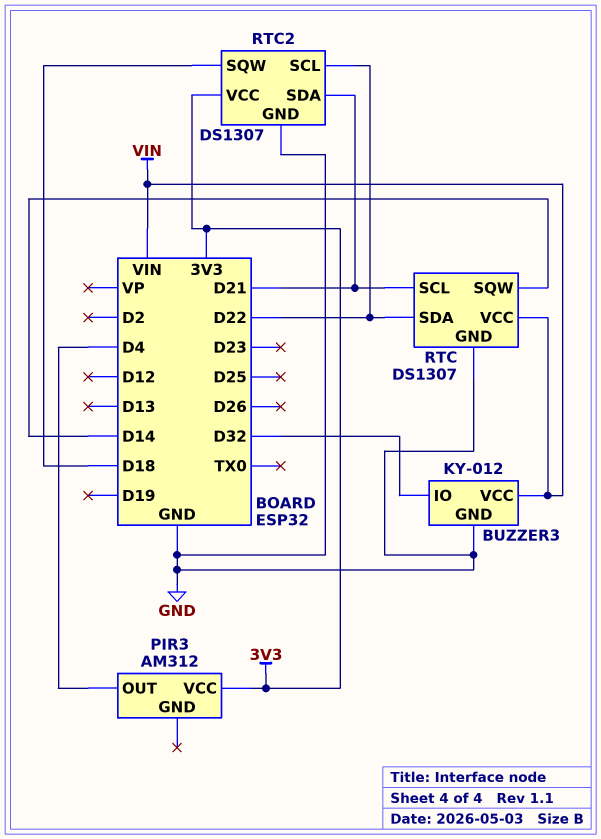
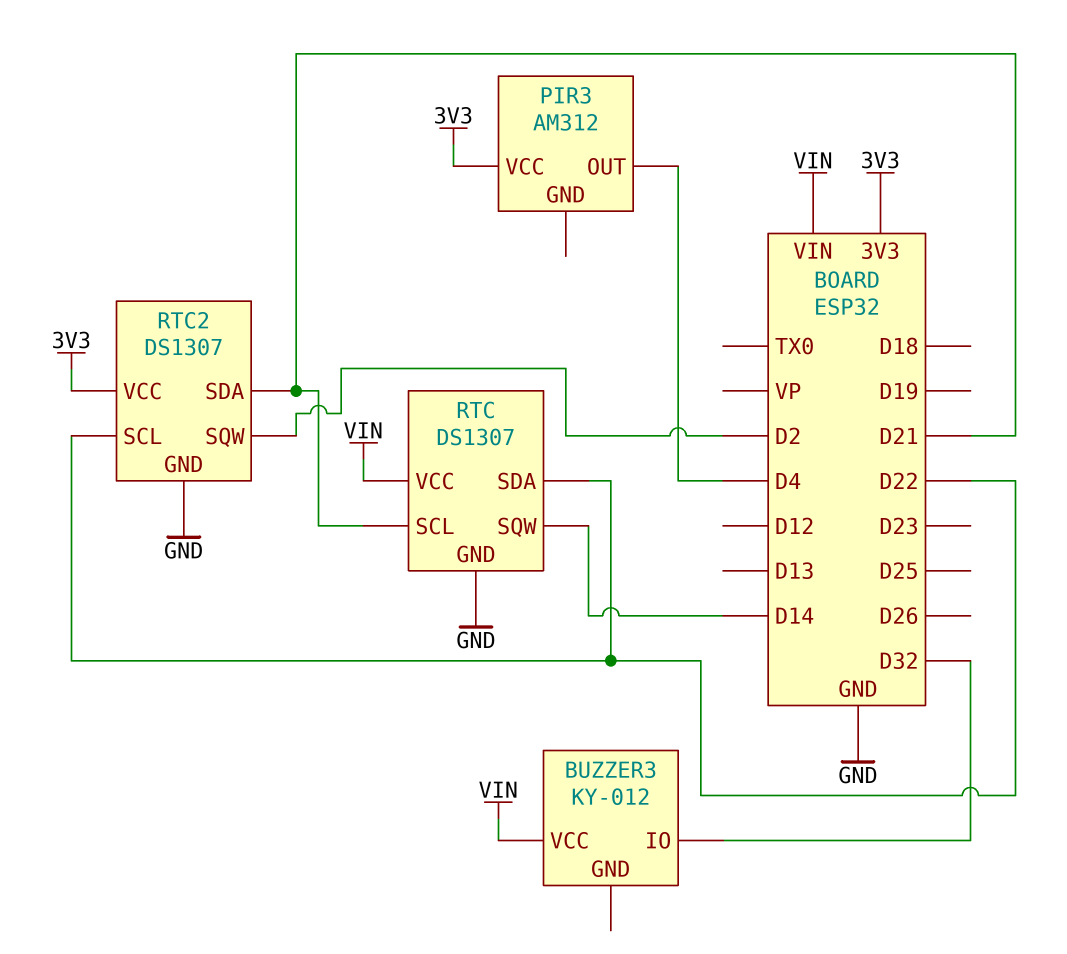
BUZZER3 pin GND: GND -> none
RTC2 pin SQW: D18 -> D2

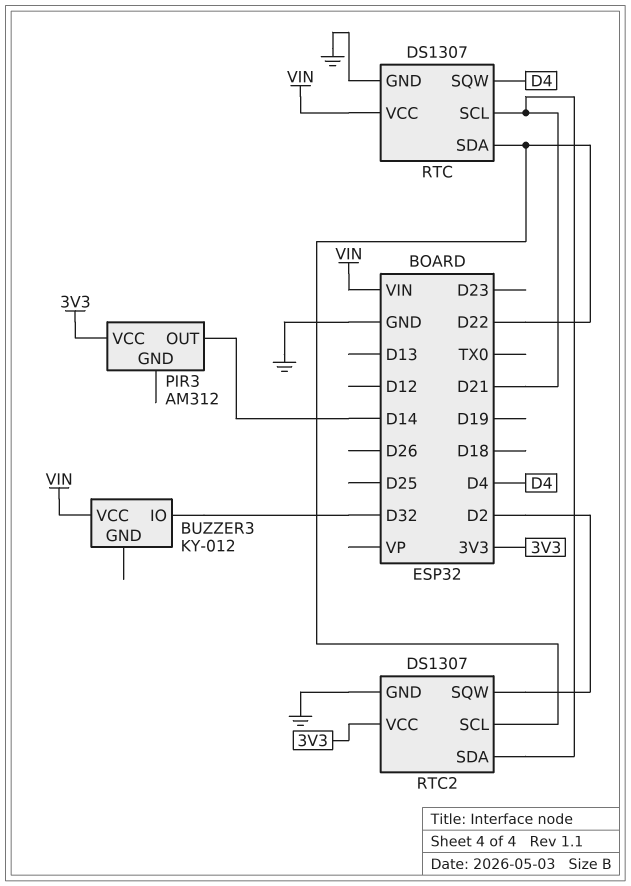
PIR3 pin OUT: D4 -> D14
RTC pin SQW: D14 -> D4

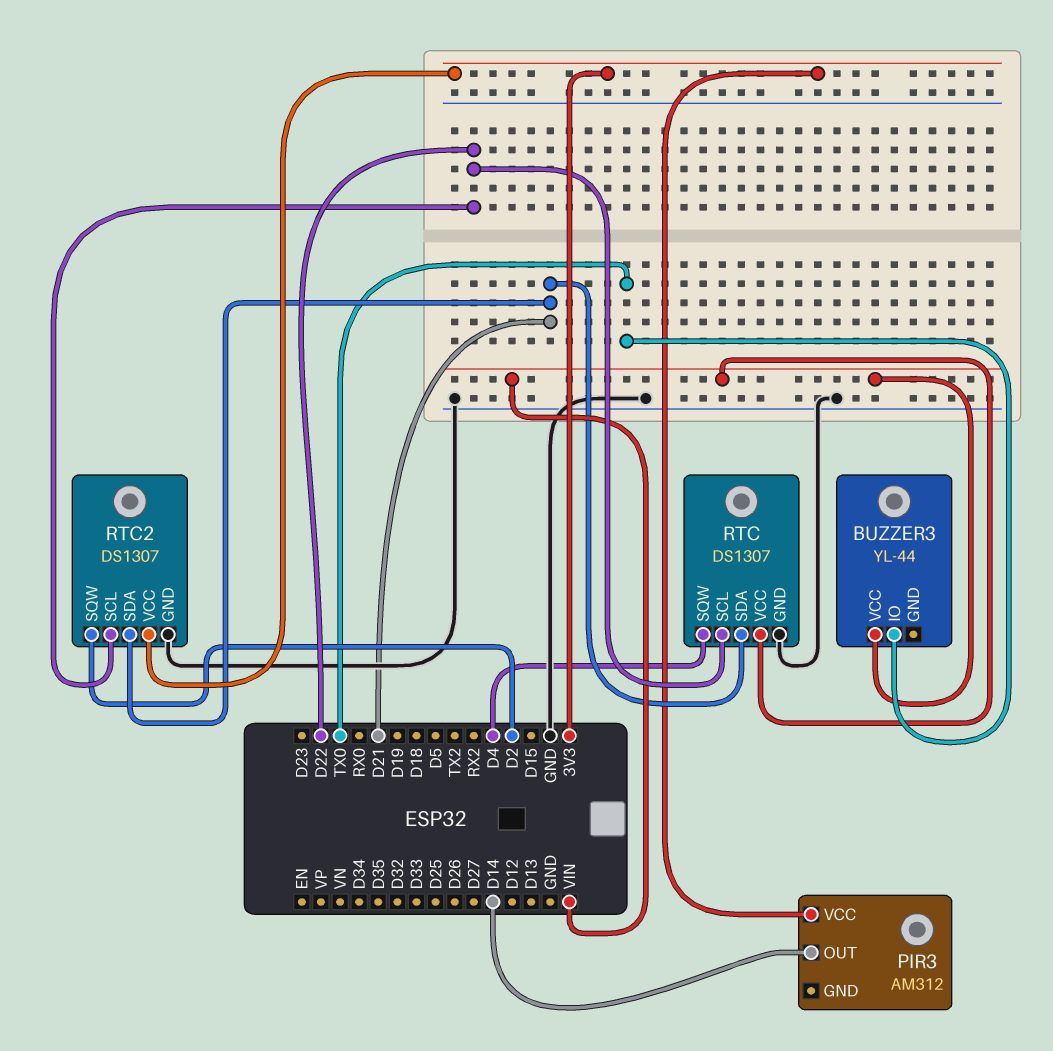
BUZZER3: KY-012 -> YL-44
BUZZER3 pin IO: D32 -> TX0
RTC pin SCL: D21 -> D22
RTC pin SDA: D22 -> D21

